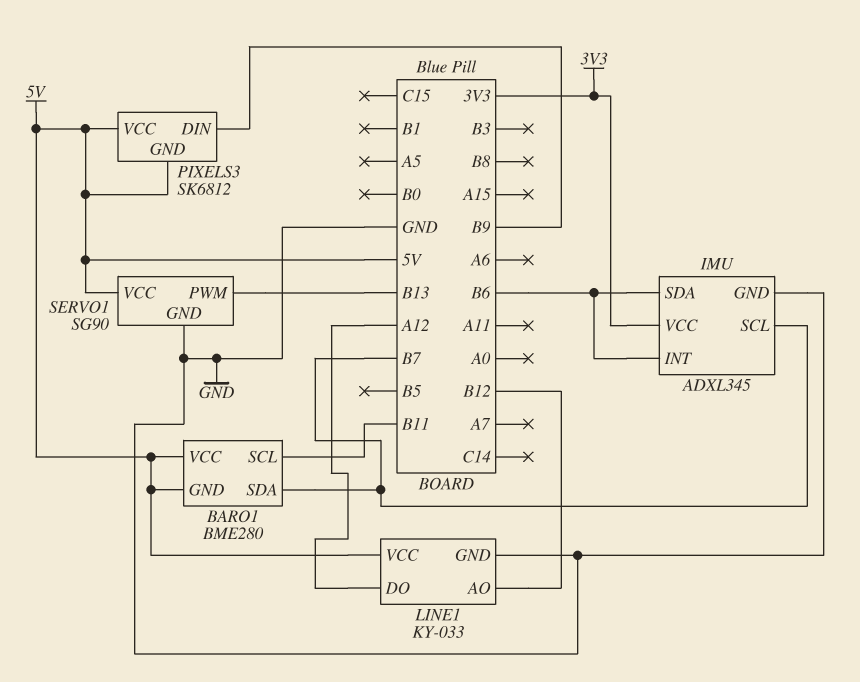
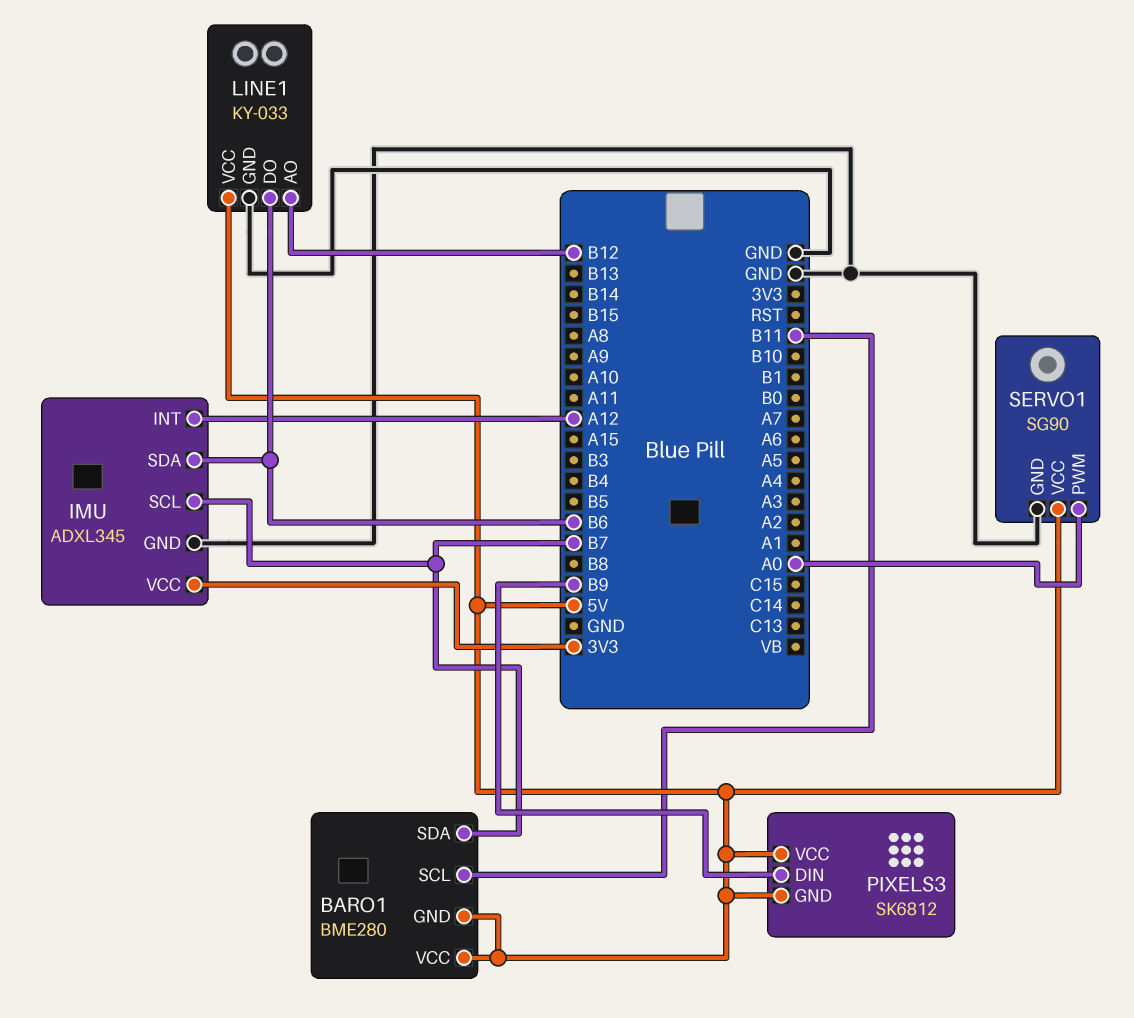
IMU pin INT: B6 -> A12
LINE1 pin DO: A12 -> B6
SERVO1 pin PWM: B13 -> A0

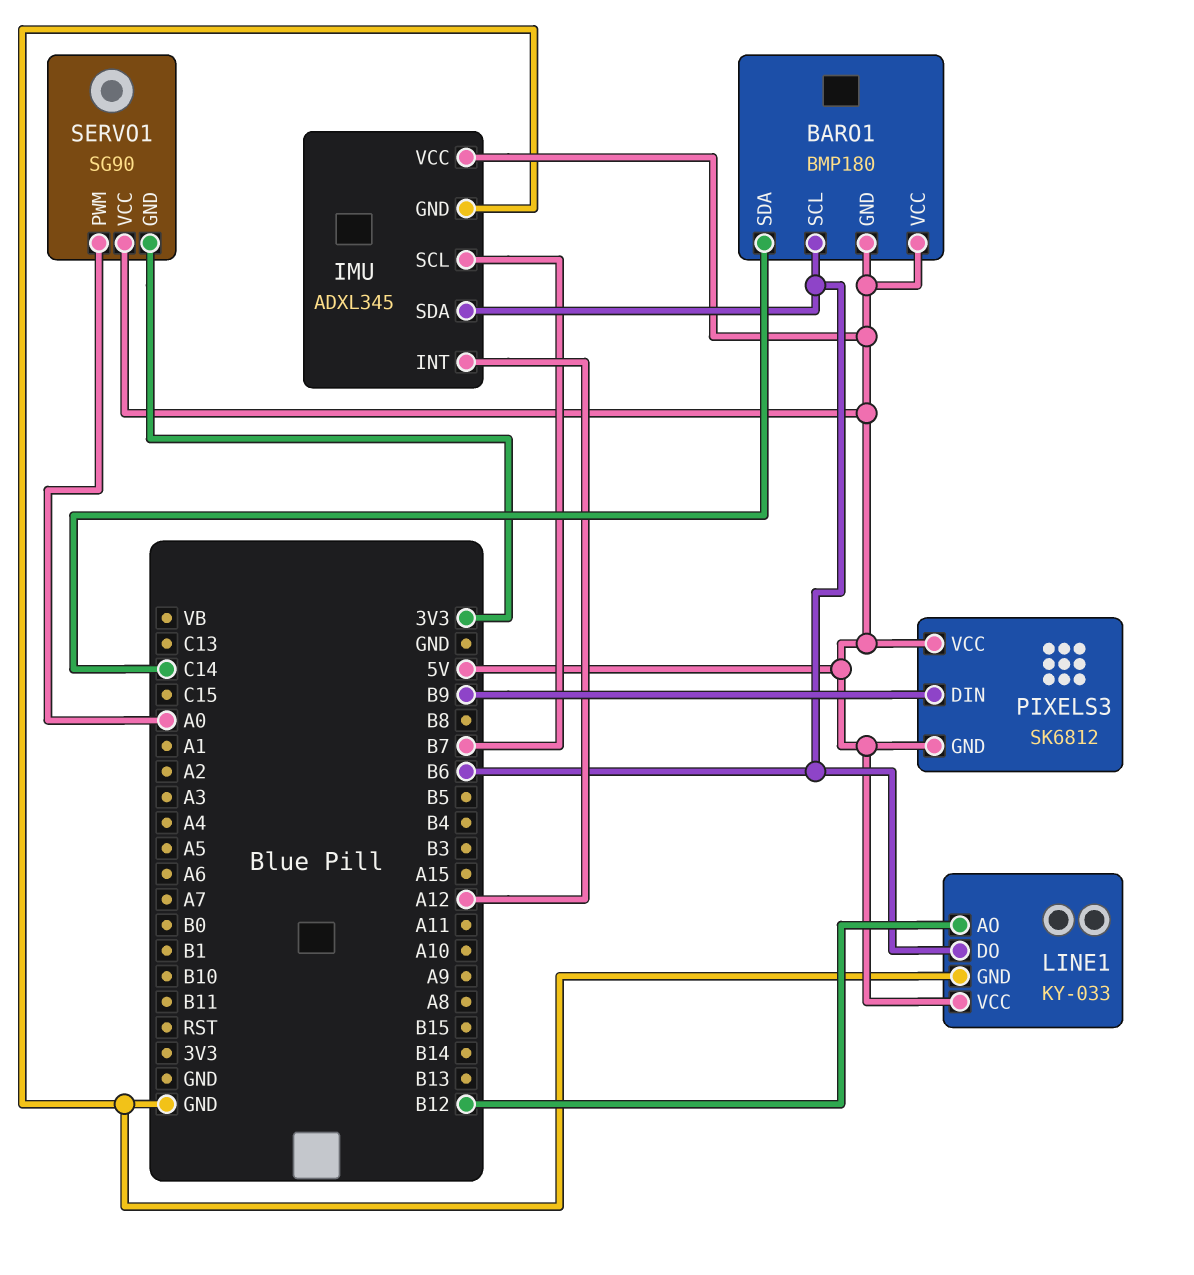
BARO1: BME280 -> BMP180
BARO1 pin SCL: B11 -> B6
BARO1 pin SDA: B7 -> C14
IMU pin VCC: 3V3 -> 5V
SERVO1 pin GND: GND -> 3V3

